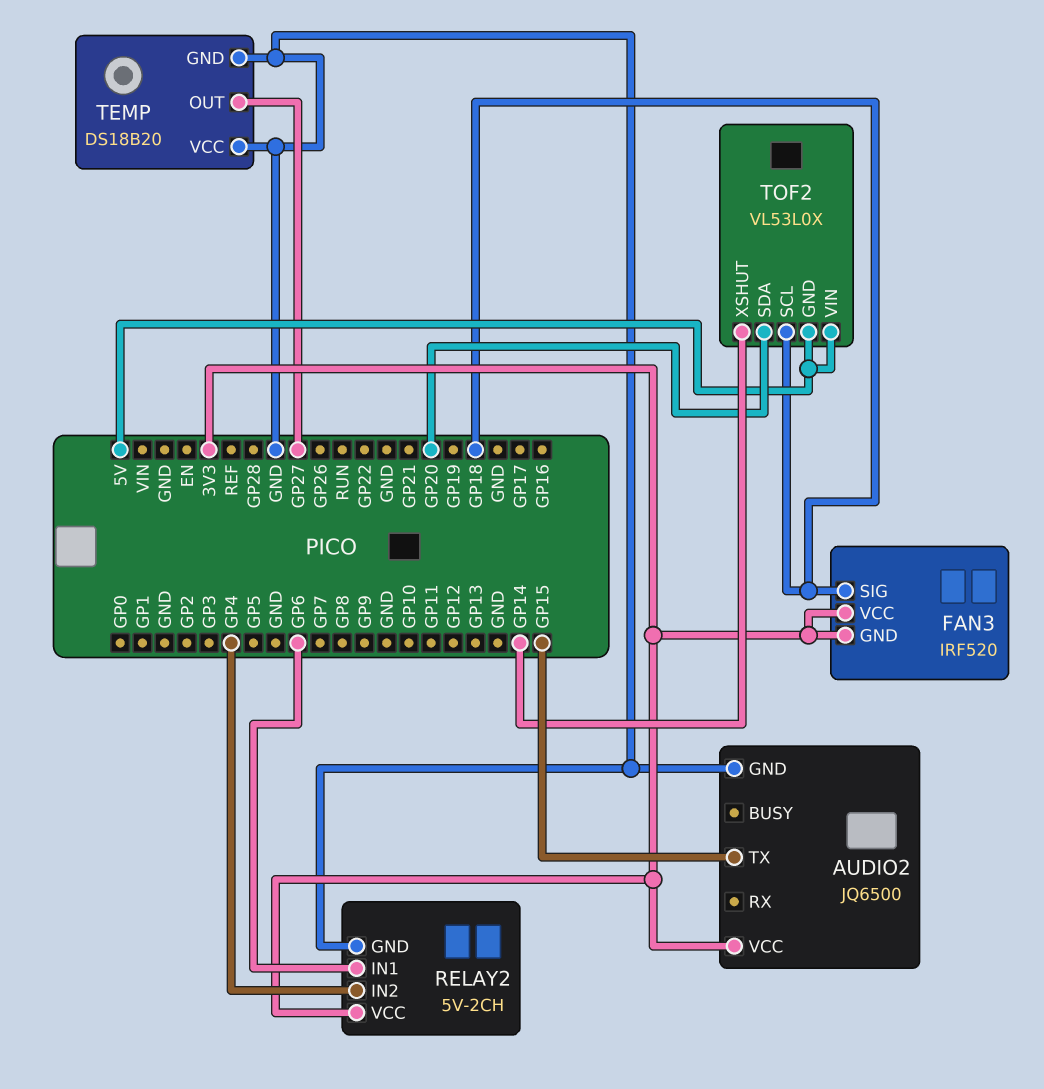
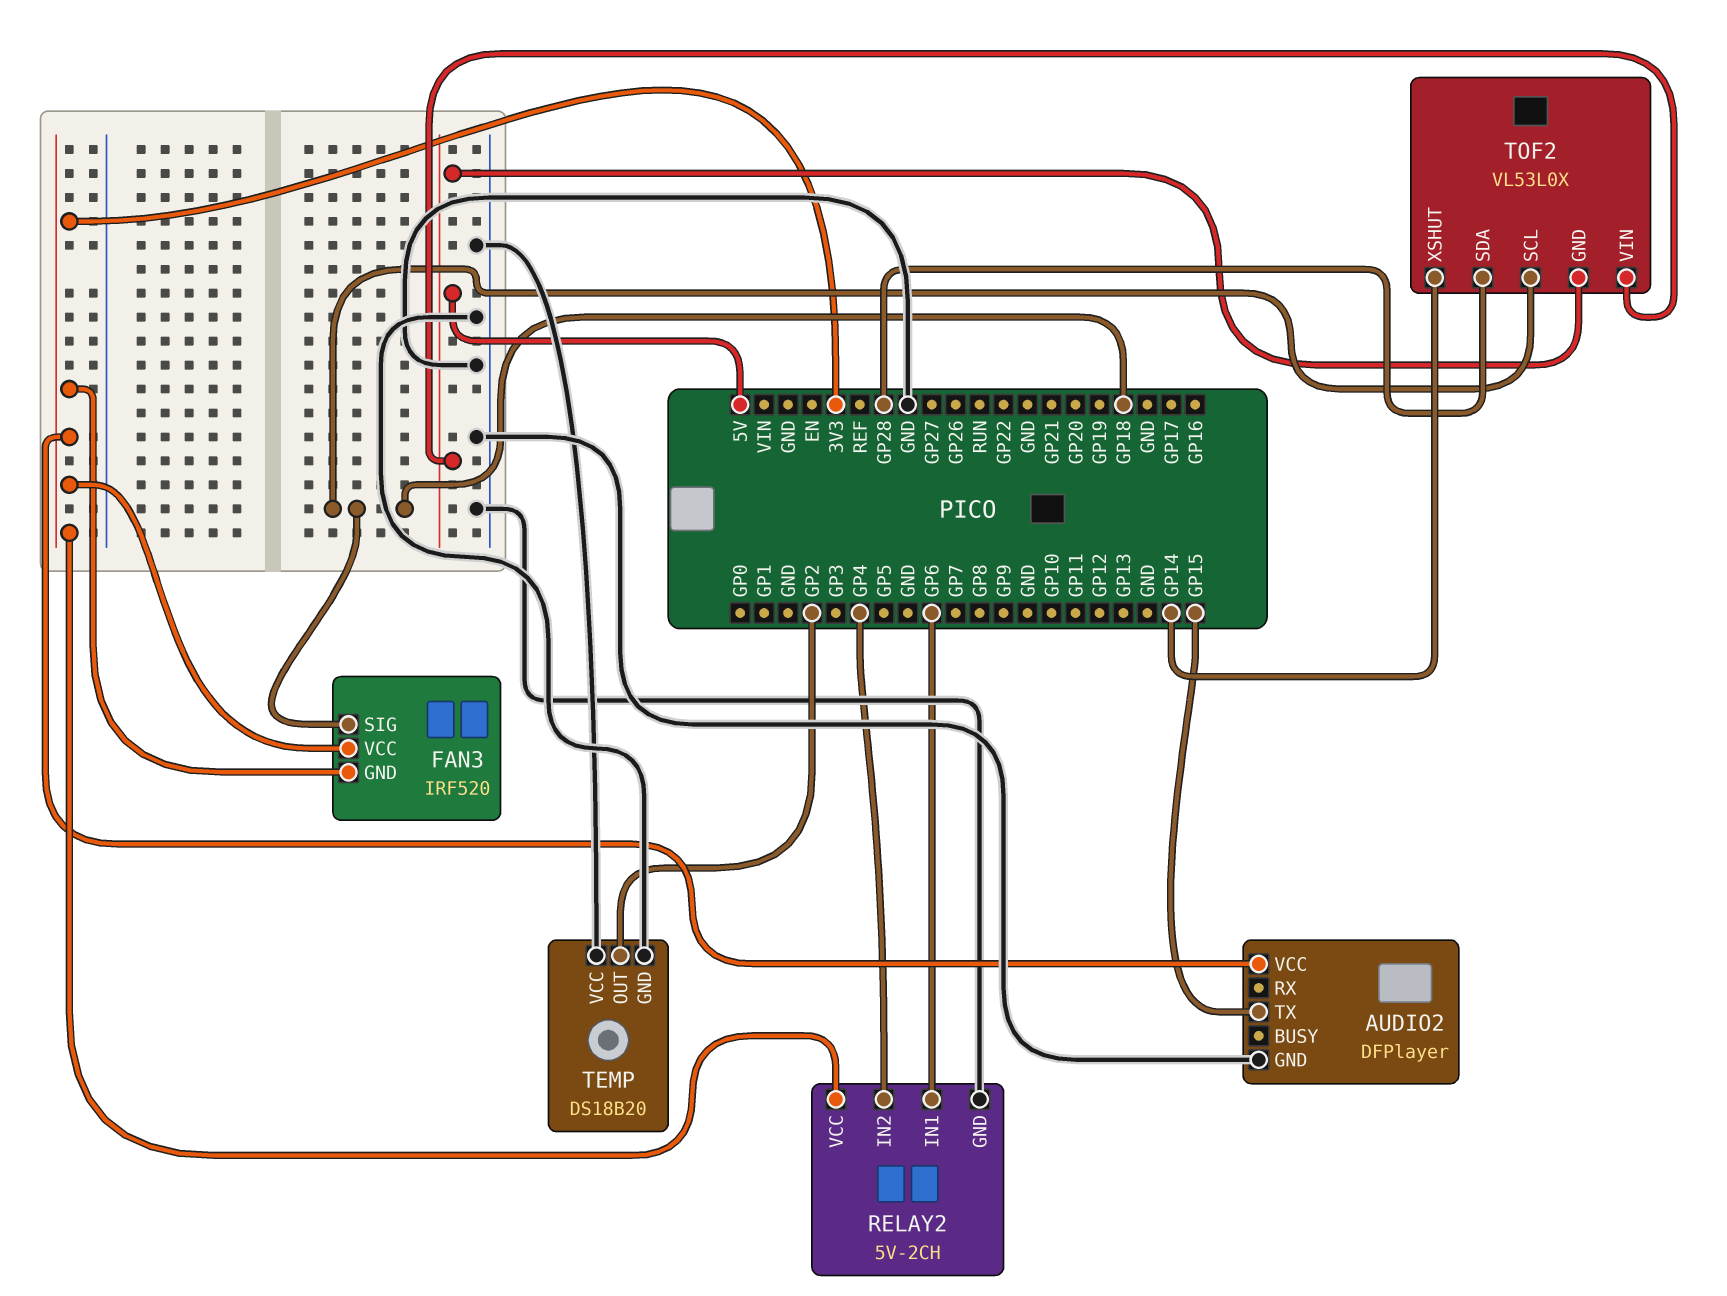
AUDIO2: JQ6500 -> DFPlayer
TEMP pin OUT: GP27 -> GP2
TOF2 pin SDA: GP20 -> GP28

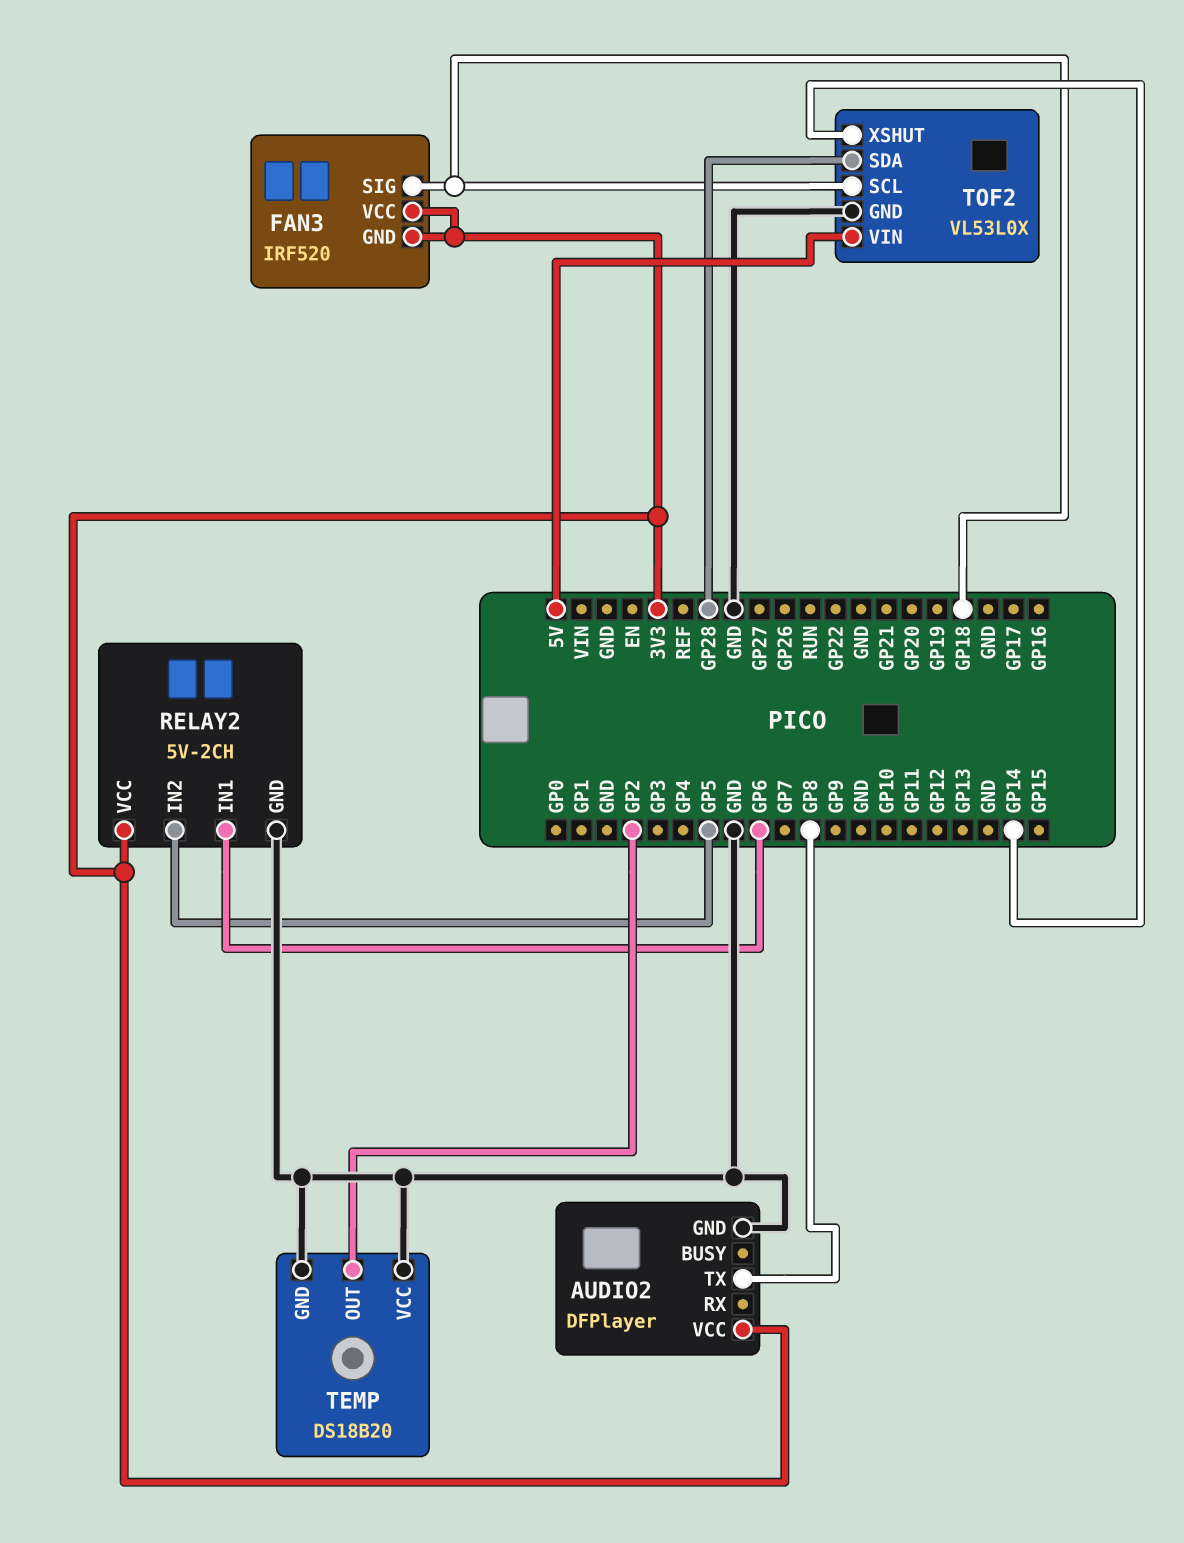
AUDIO2 pin TX: GP15 -> GP8
RELAY2 pin IN2: GP4 -> GP5
TOF2 pin GND: 5V -> GND

